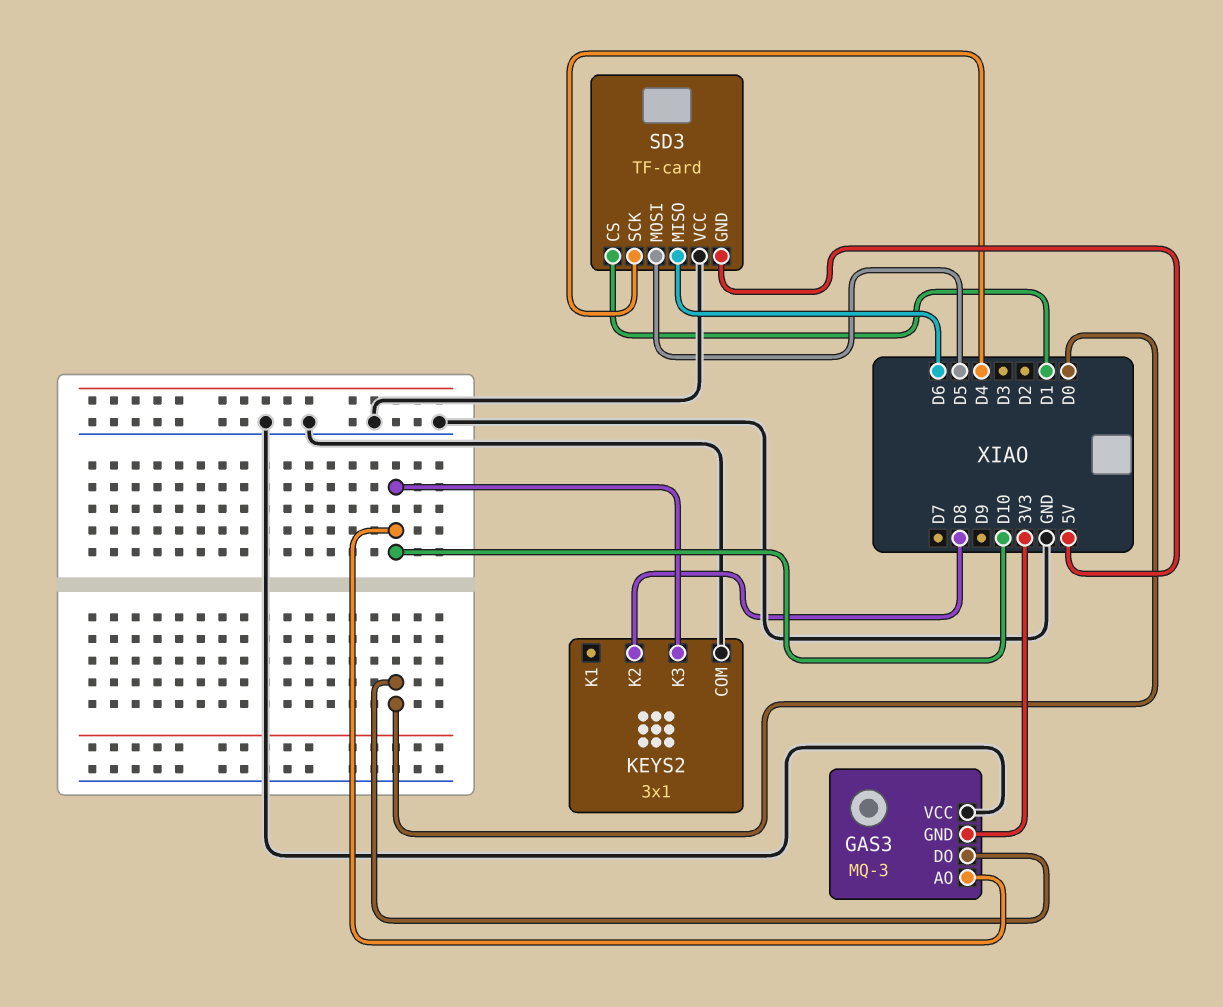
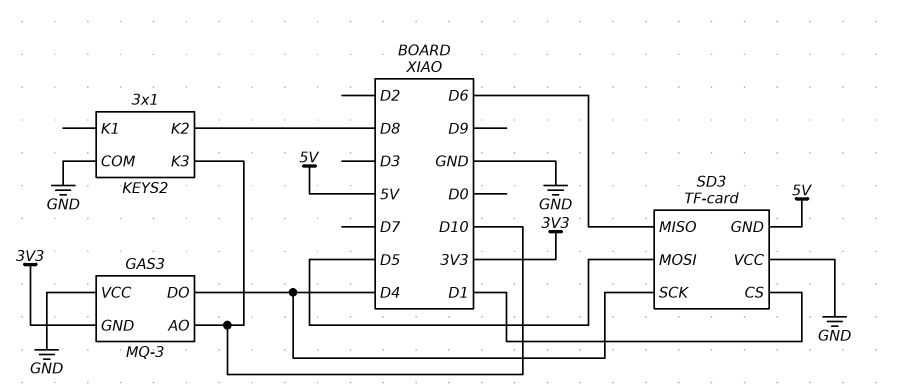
GAS3 pin DO: D0 -> D4

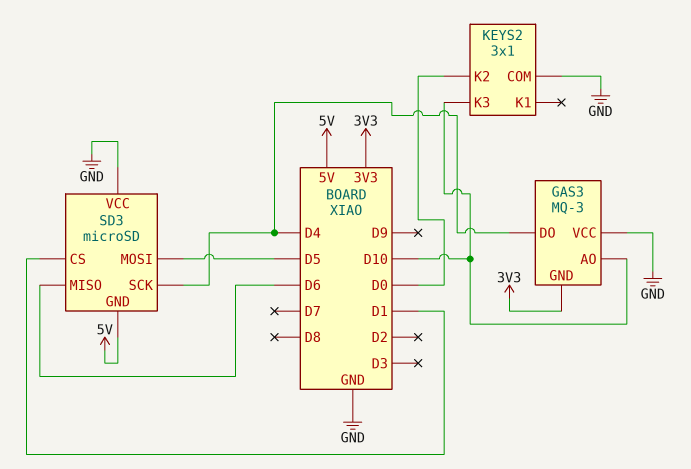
KEYS2 pin K2: D8 -> D0
SD3: TF-card -> microSD

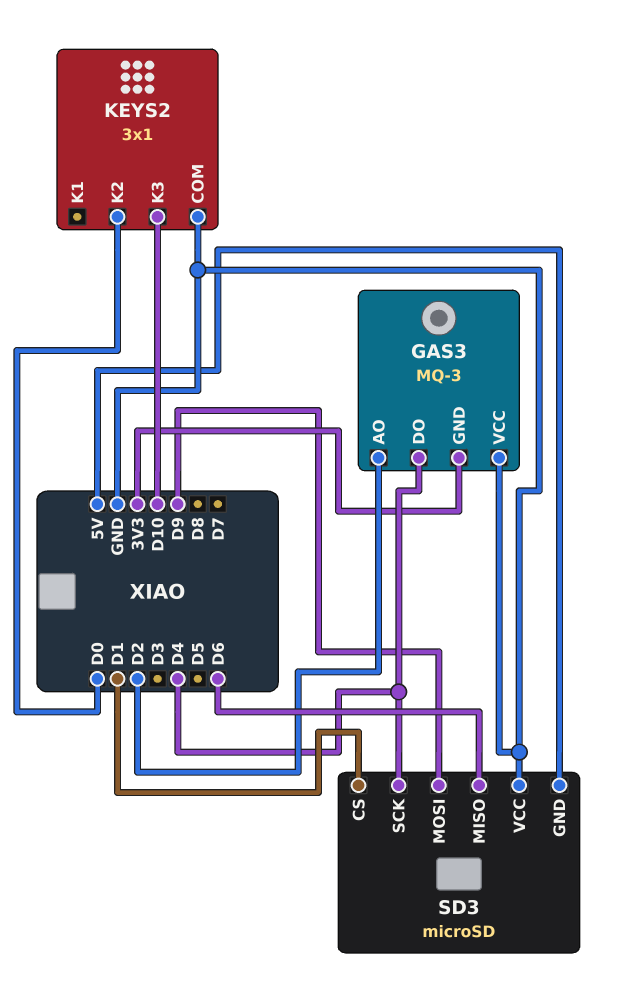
GAS3 pin AO: D10 -> D2
SD3 pin MOSI: D5 -> D9

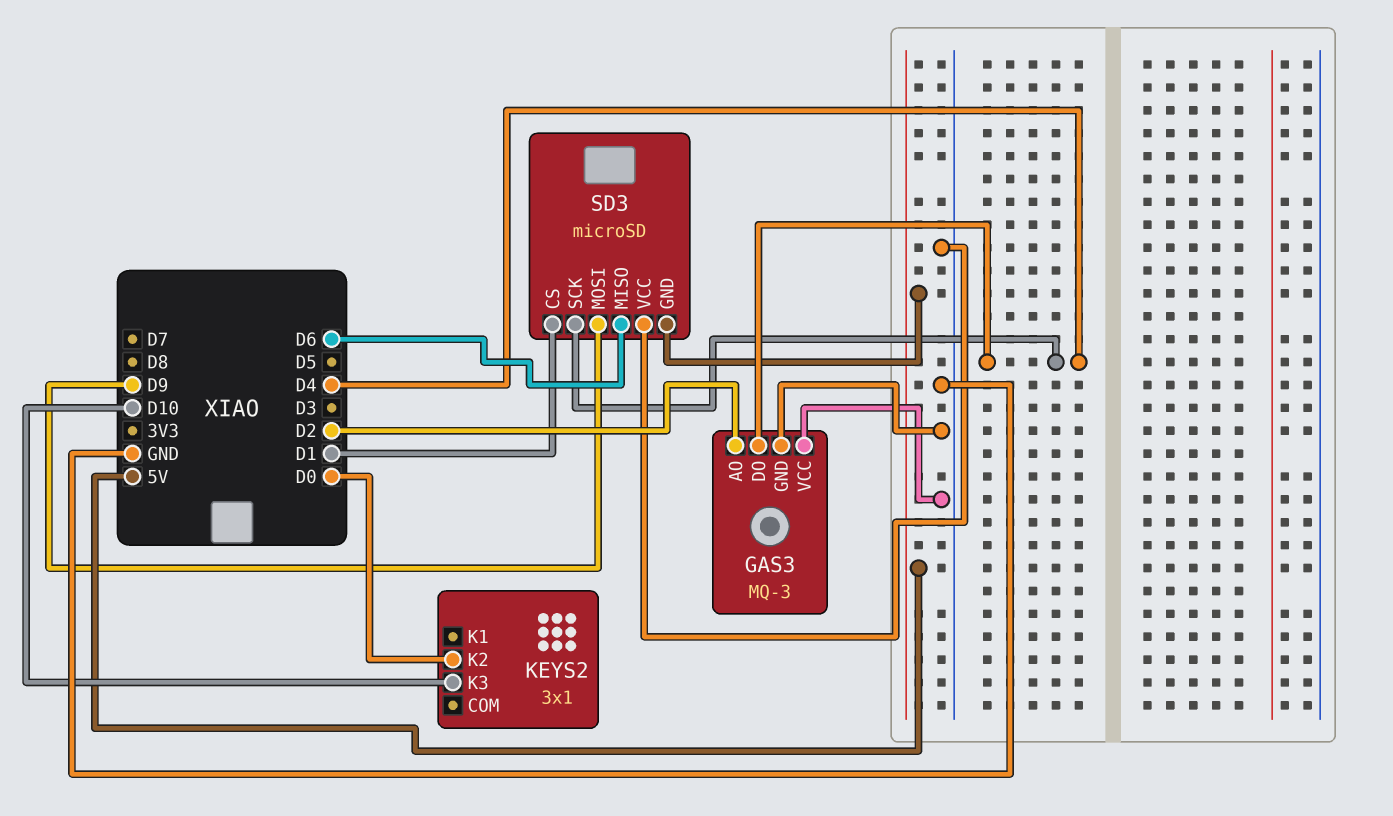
GAS3 pin GND: 3V3 -> GND
KEYS2 pin COM: GND -> none

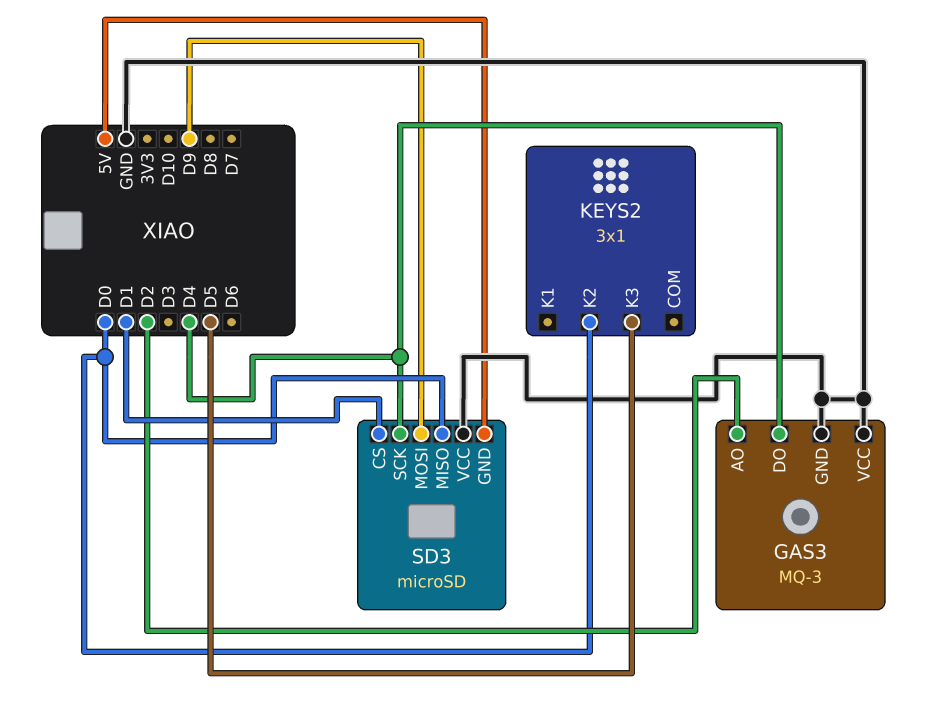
KEYS2 pin K3: D10 -> D5
SD3 pin MISO: D6 -> D0

